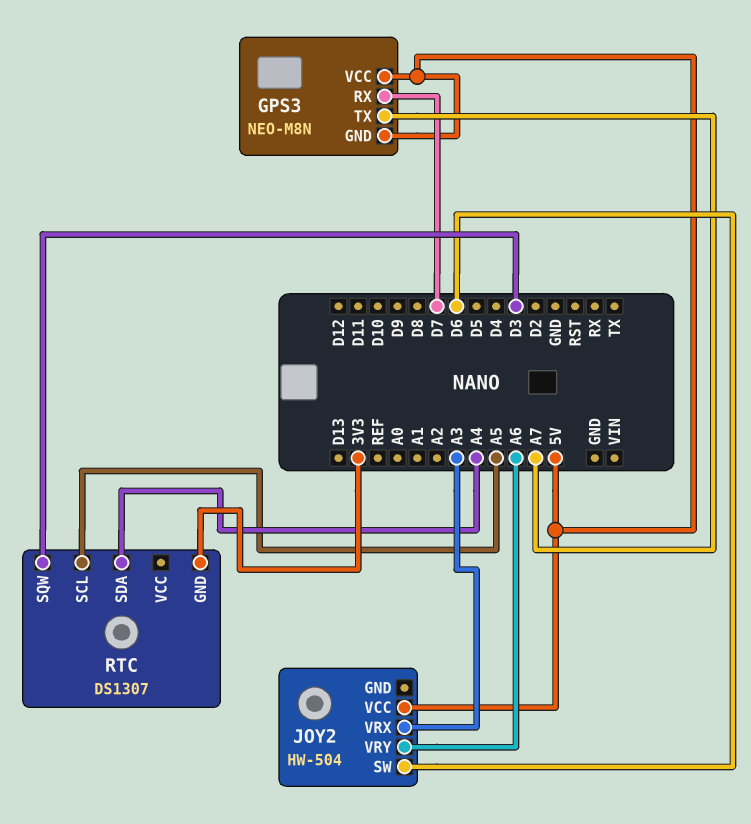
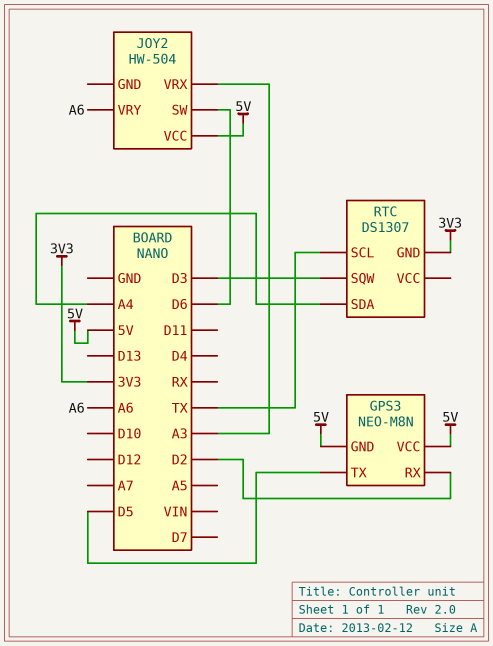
GPS3 pin RX: D7 -> D2
GPS3 pin TX: A7 -> D5
RTC pin SCL: A5 -> TX

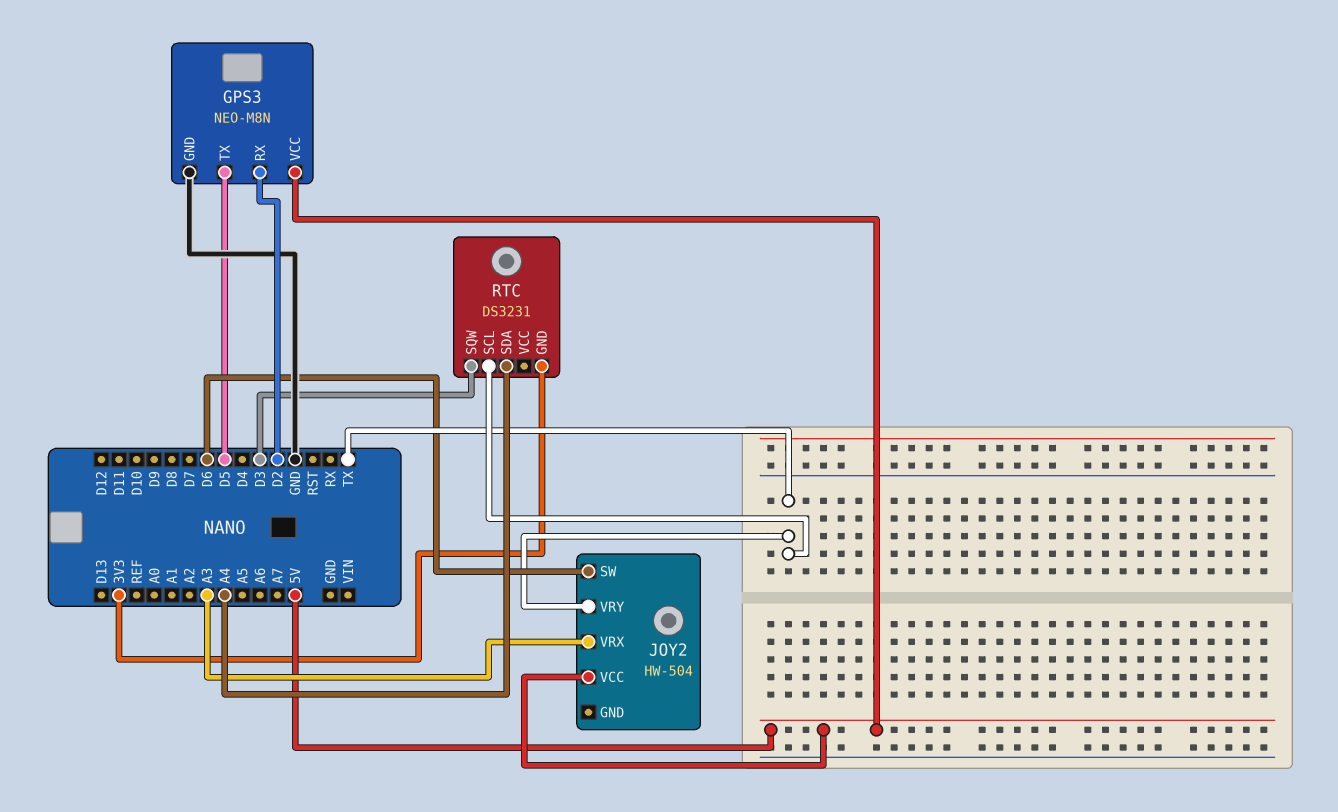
GPS3 pin GND: 5V -> GND
JOY2 pin VRY: A6 -> TX
RTC: DS1307 -> DS3231

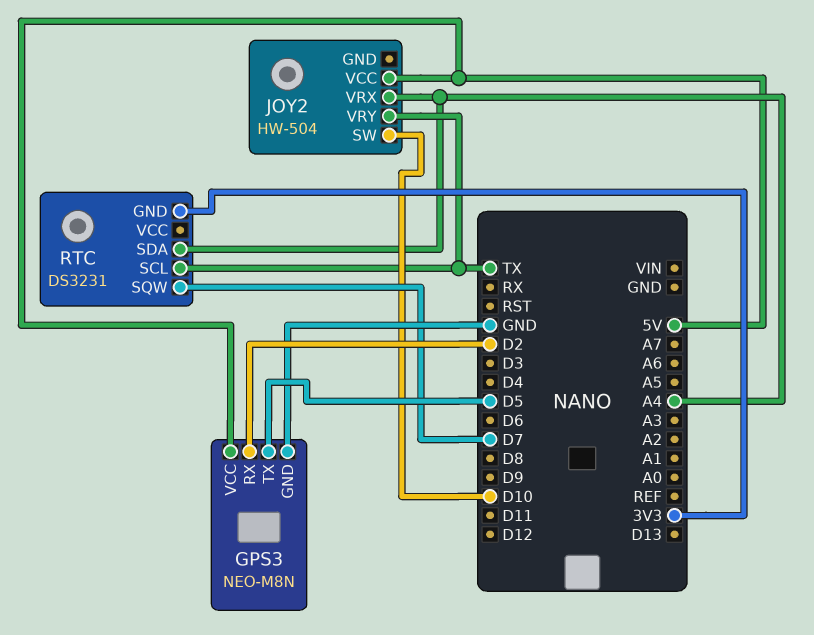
JOY2 pin SW: D6 -> D10
JOY2 pin VRX: A3 -> A4
RTC pin SQW: D3 -> D7

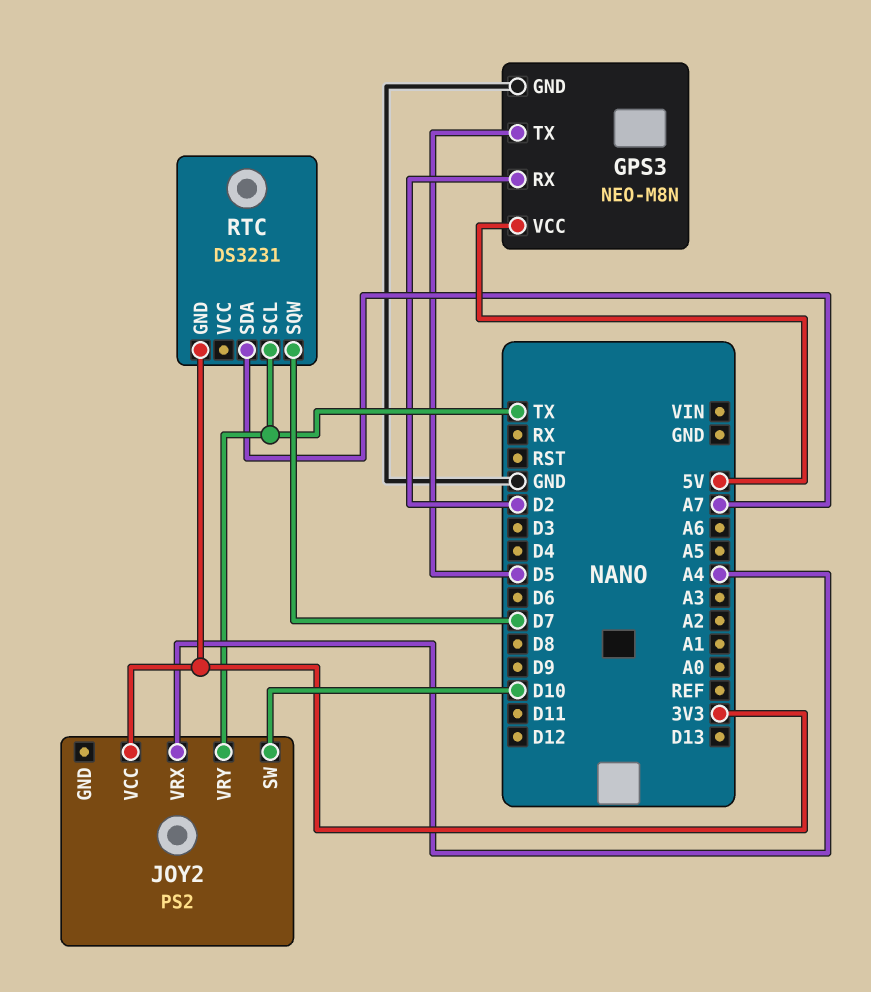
JOY2: HW-504 -> PS2
JOY2 pin VCC: 5V -> 3V3
RTC pin SDA: A4 -> A7

